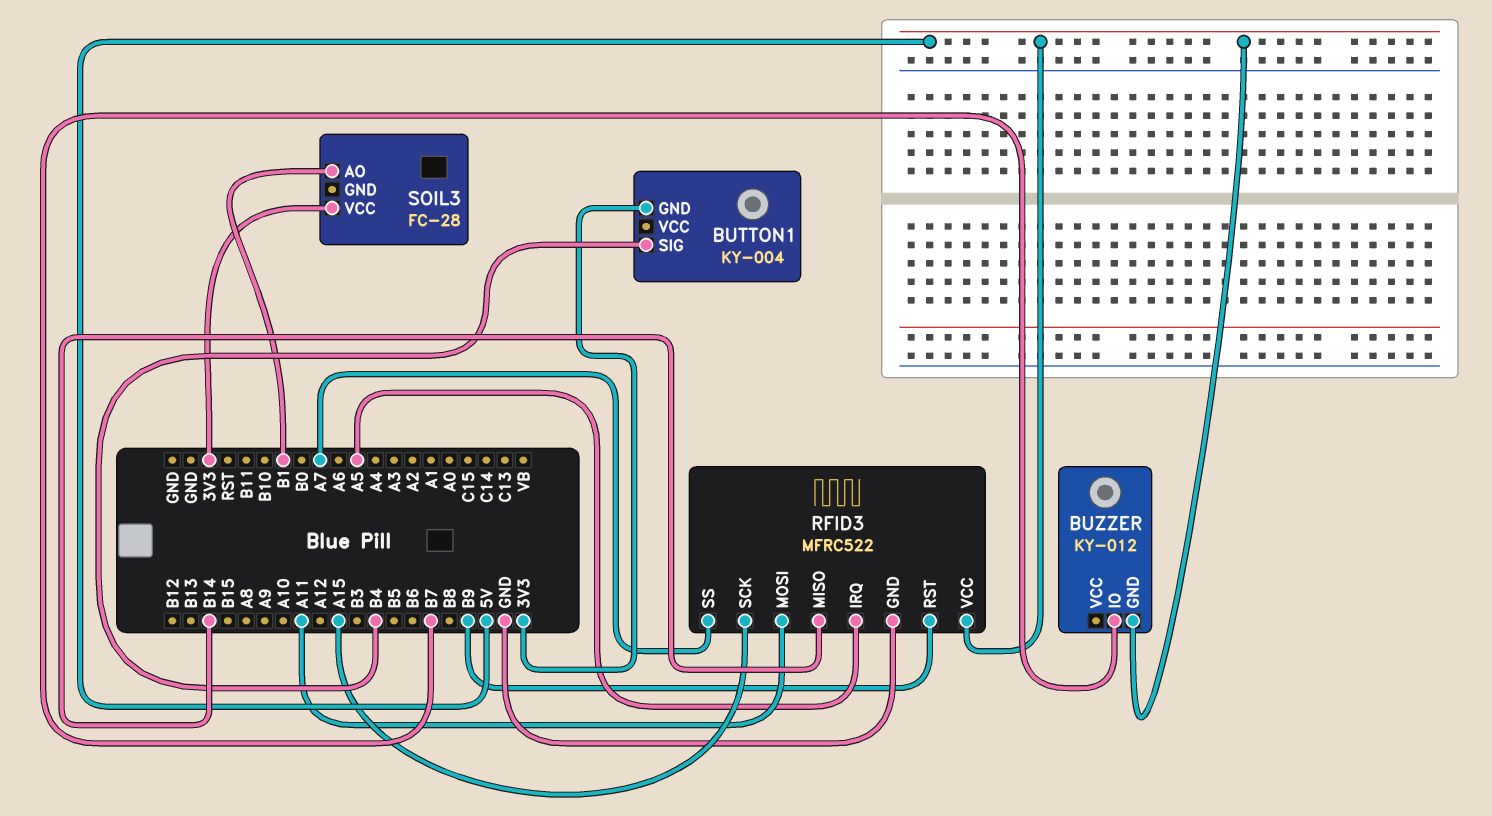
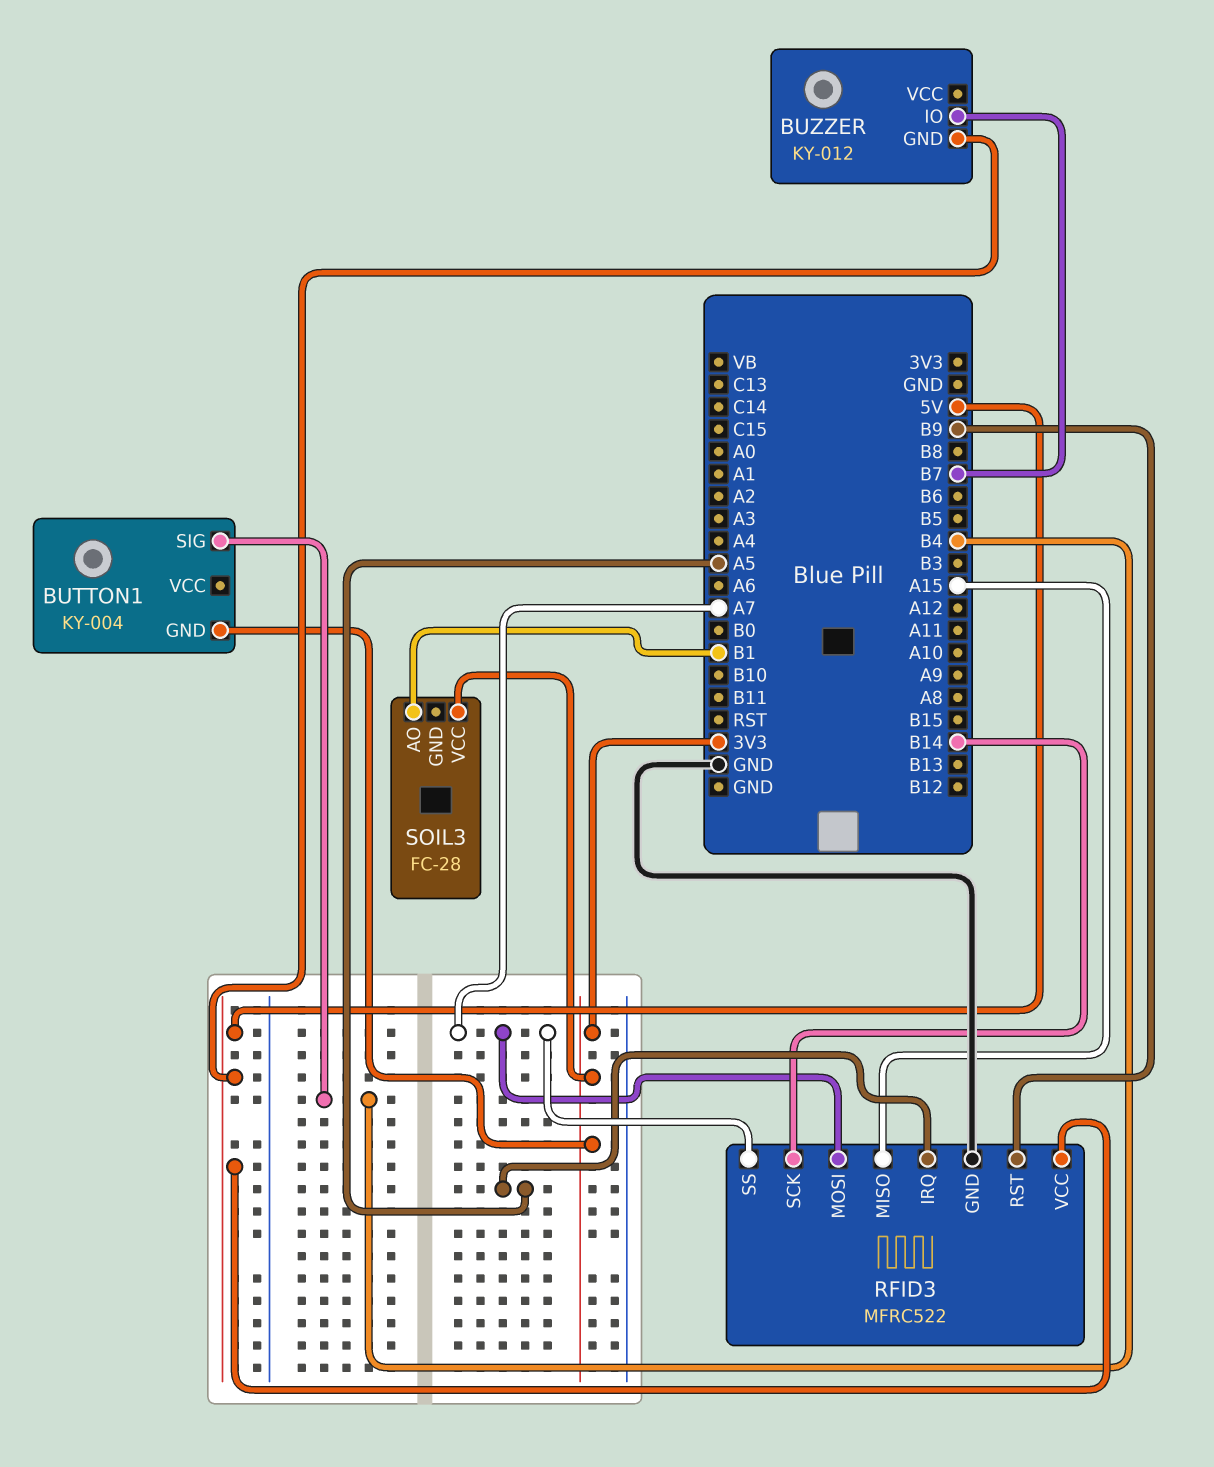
RFID3 pin MISO: B14 -> A15
RFID3 pin MOSI: A11 -> A7
RFID3 pin SCK: A15 -> B14

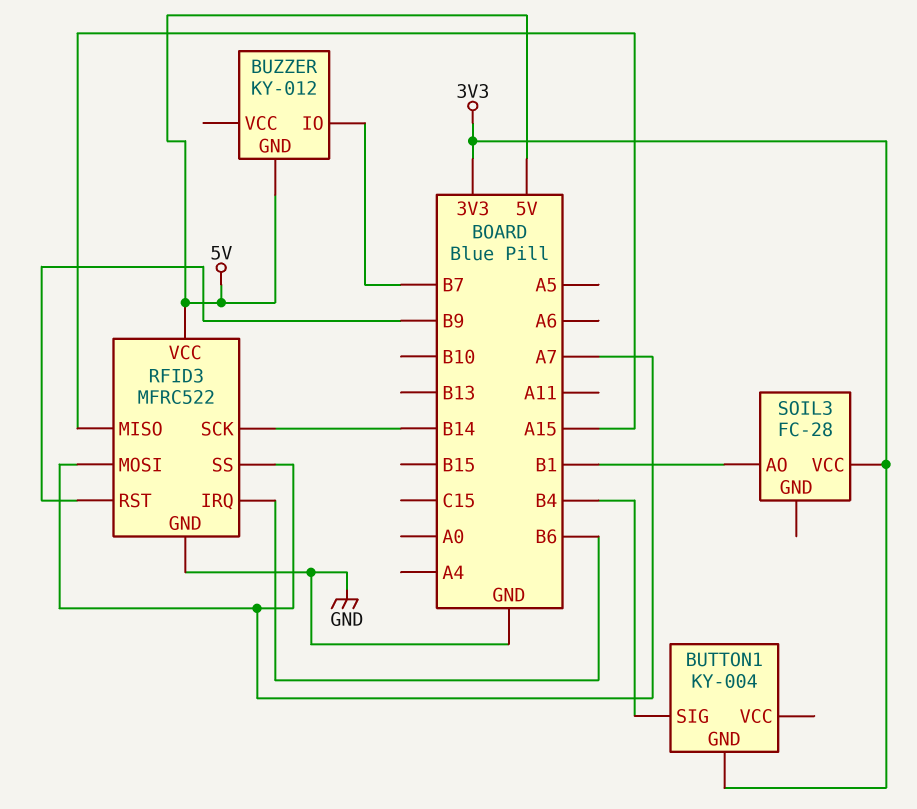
RFID3 pin IRQ: A5 -> B6

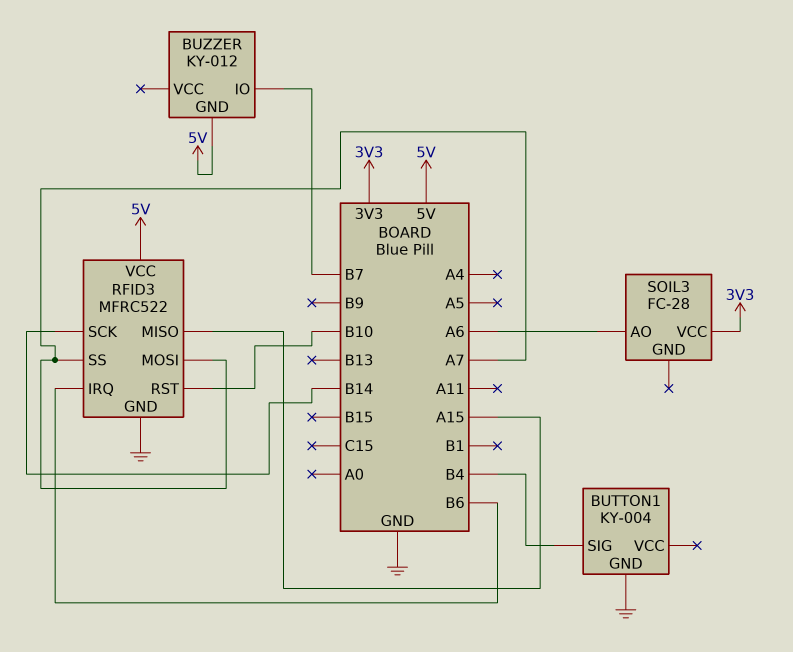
BUTTON1 pin GND: 3V3 -> GND
RFID3 pin RST: B9 -> B10
SOIL3 pin AO: B1 -> A6

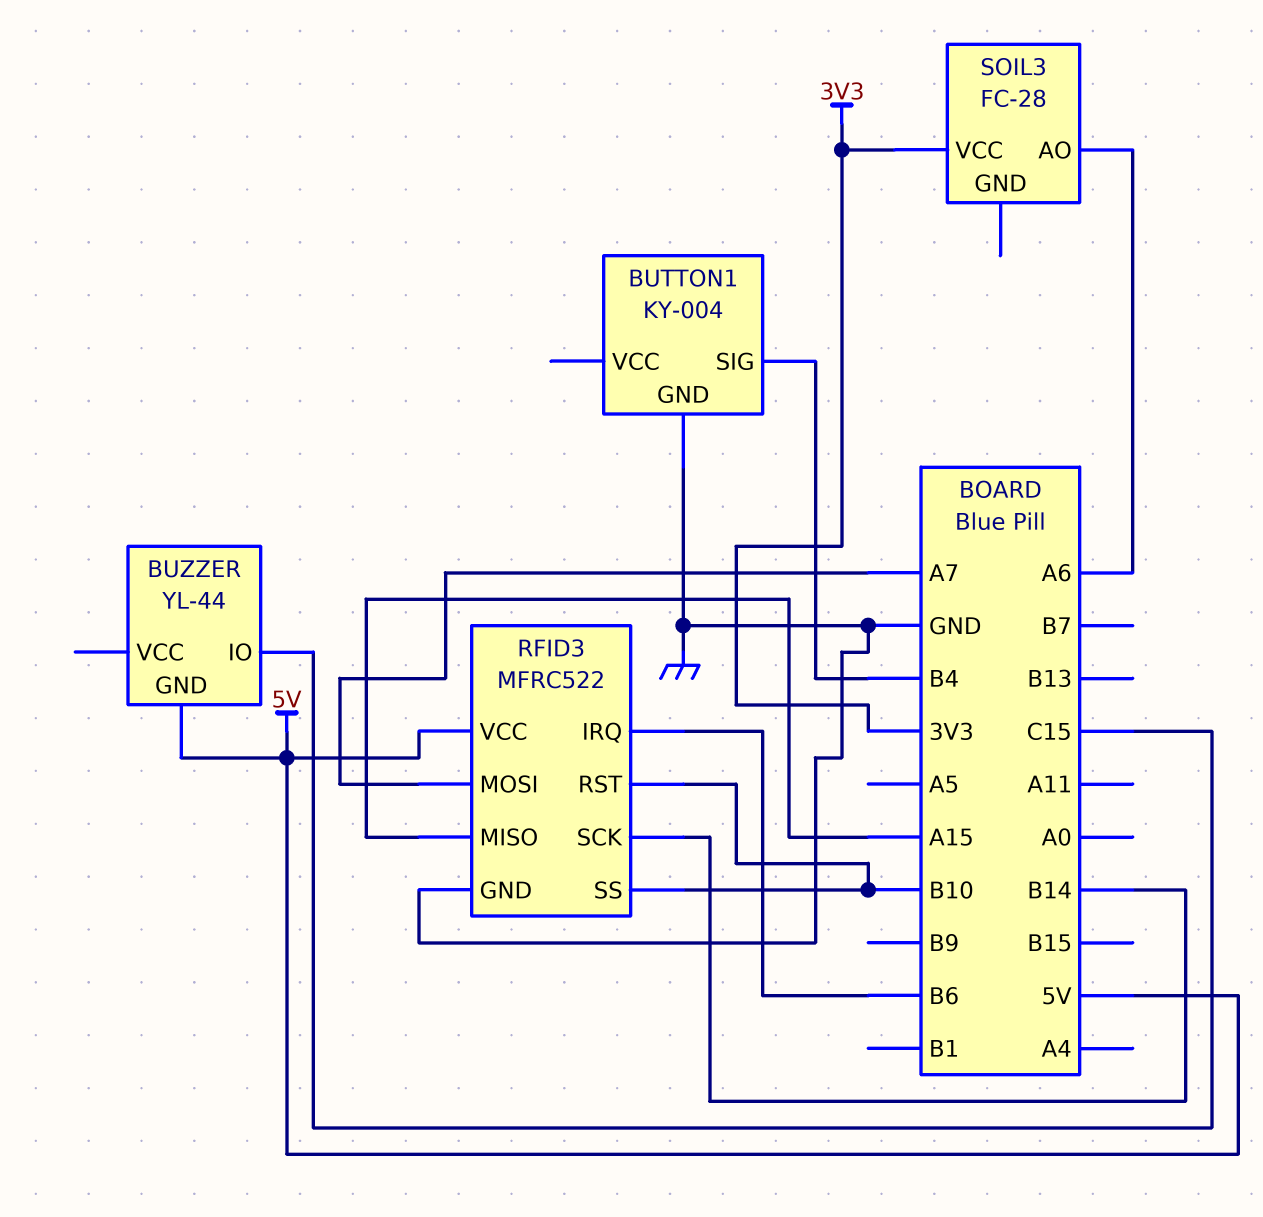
BUZZER: KY-012 -> YL-44
BUZZER pin IO: B7 -> C15
RFID3 pin SS: A7 -> B10

